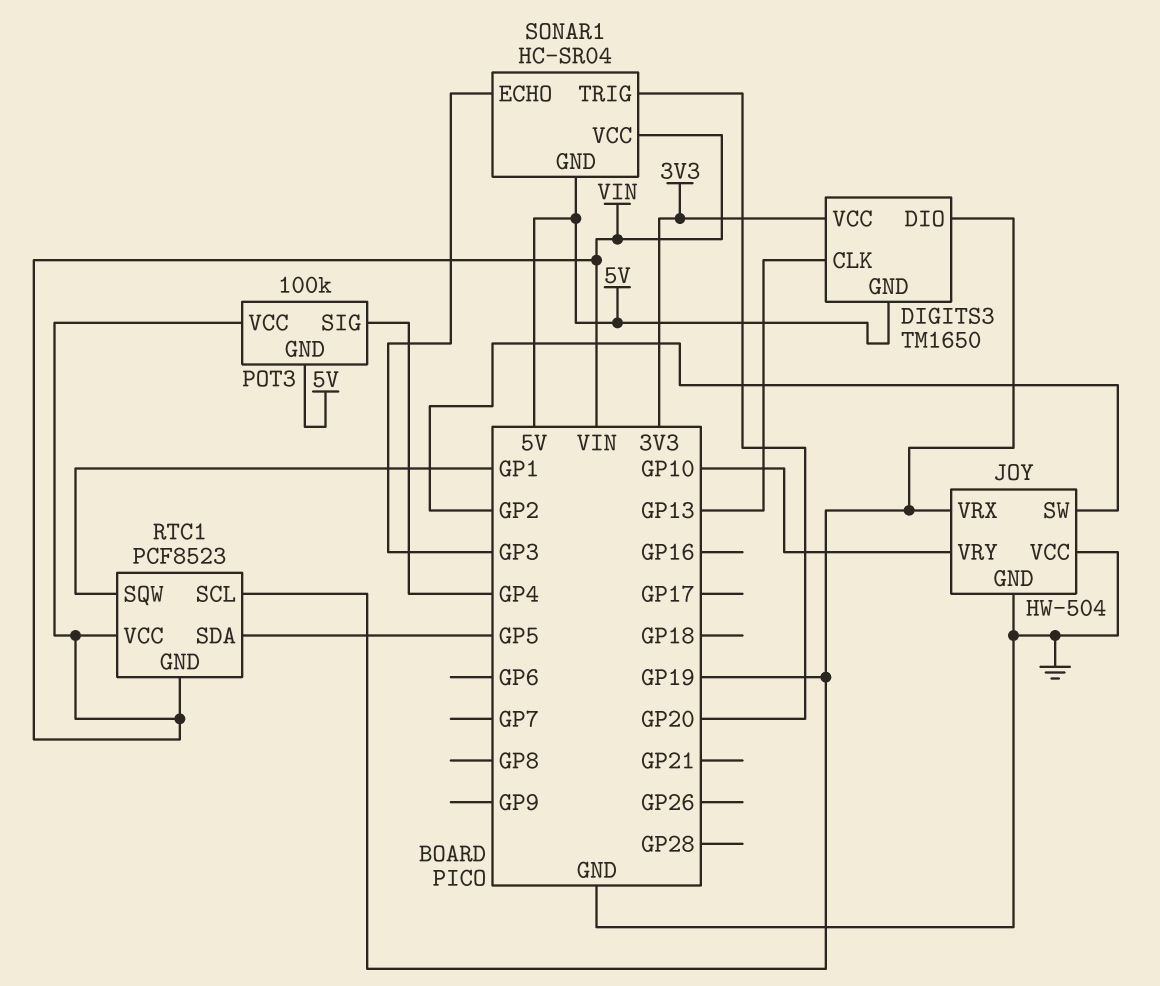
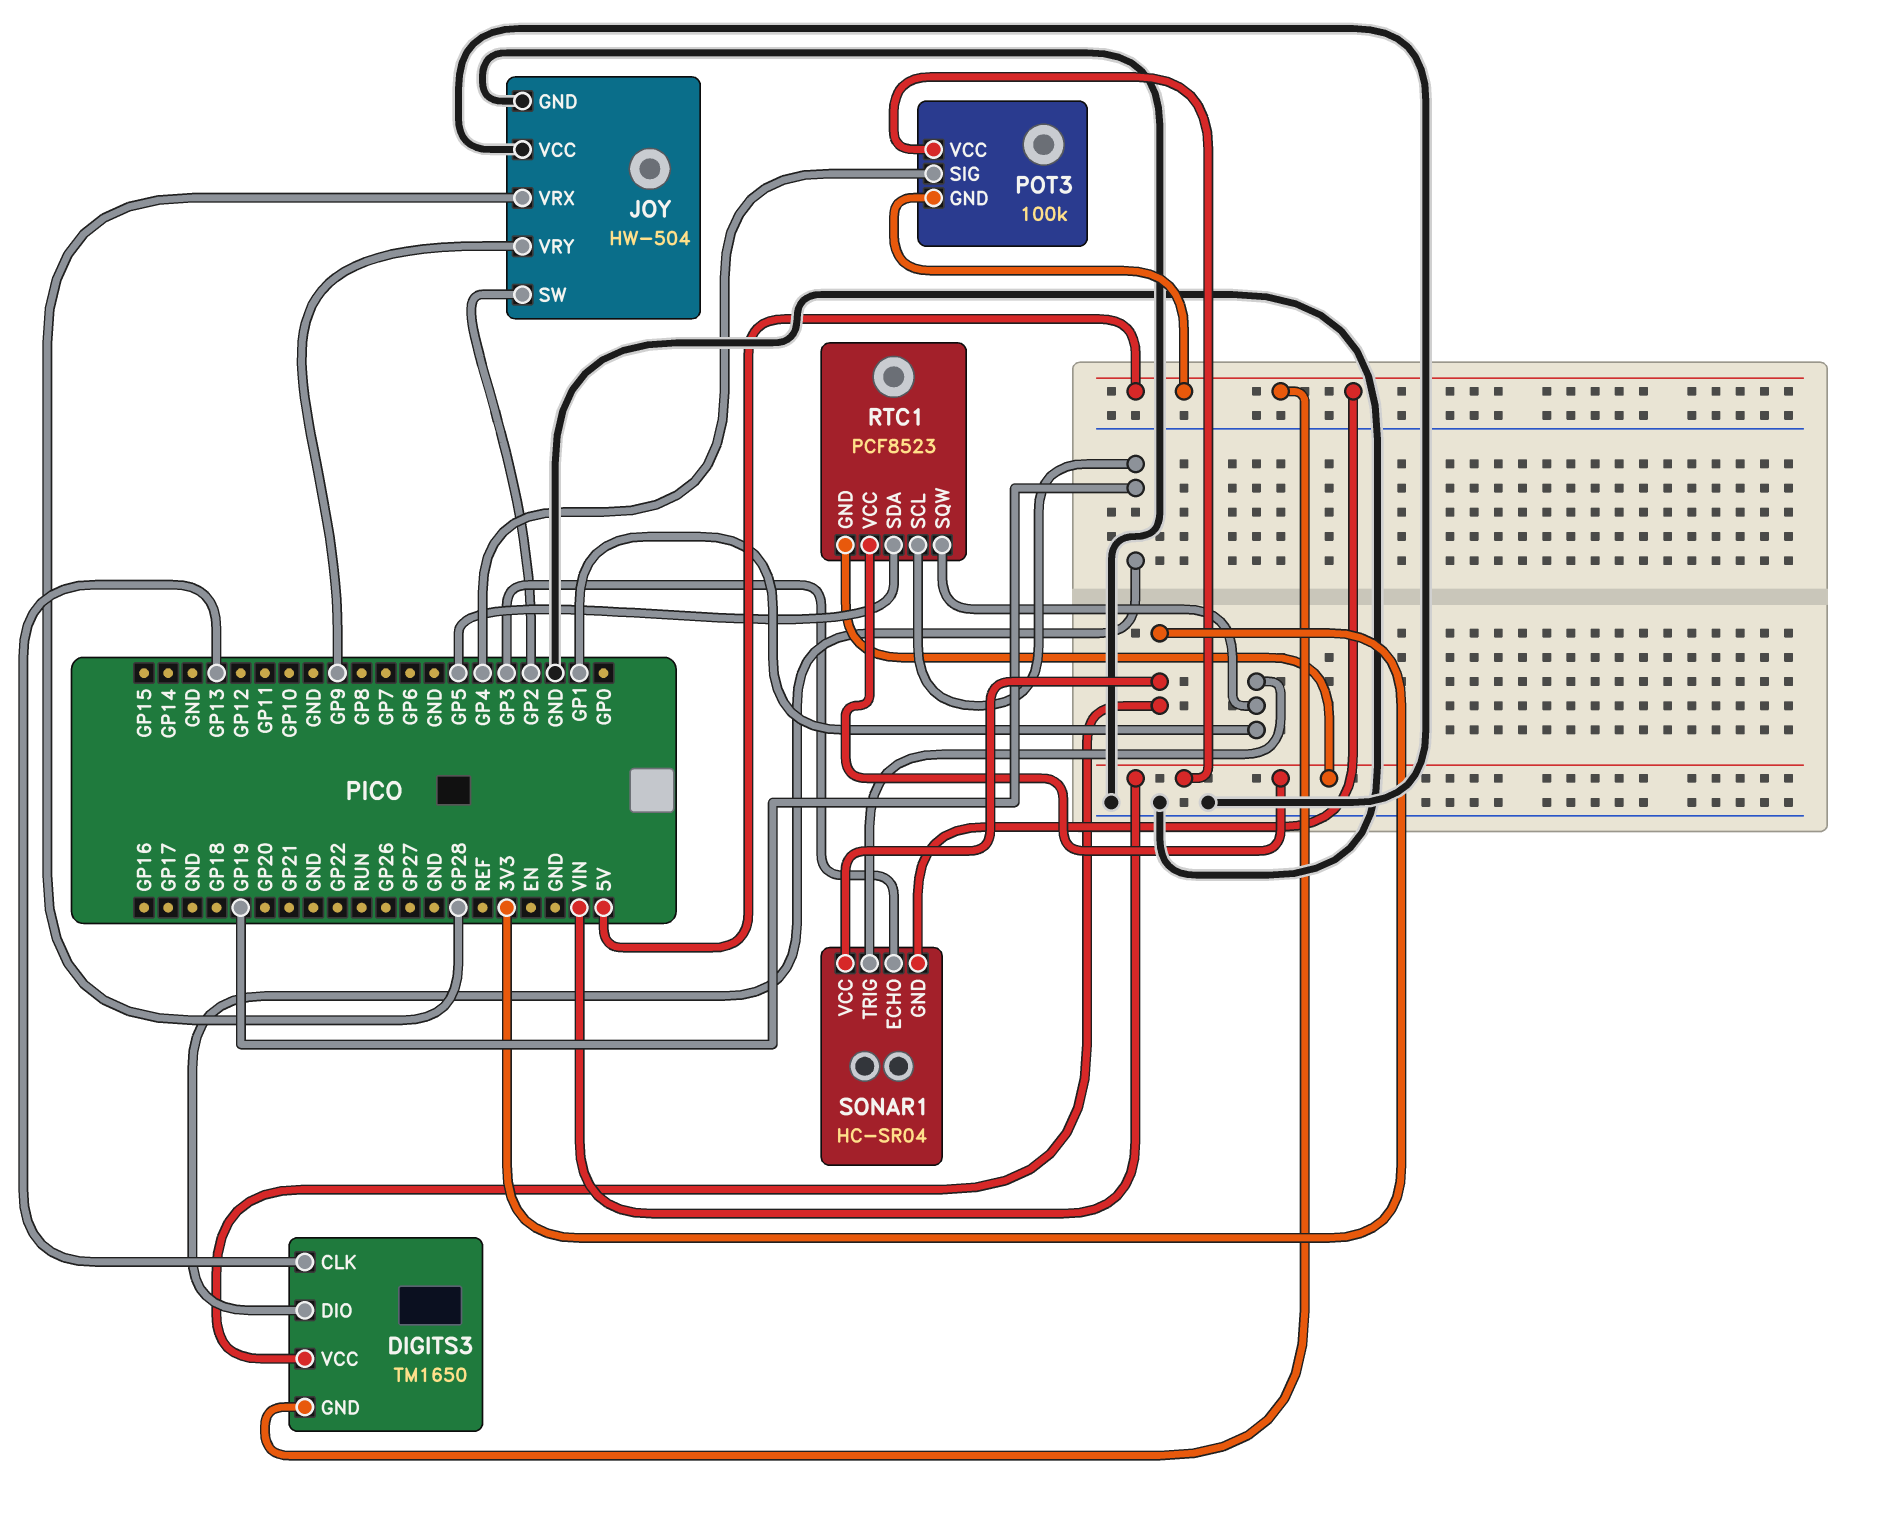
JOY pin VRX: GP19 -> GP28
JOY pin VRY: GP10 -> GP9
SONAR1 pin TRIG: GP20 -> GP1
SONAR1 pin VCC: VIN -> 3V3

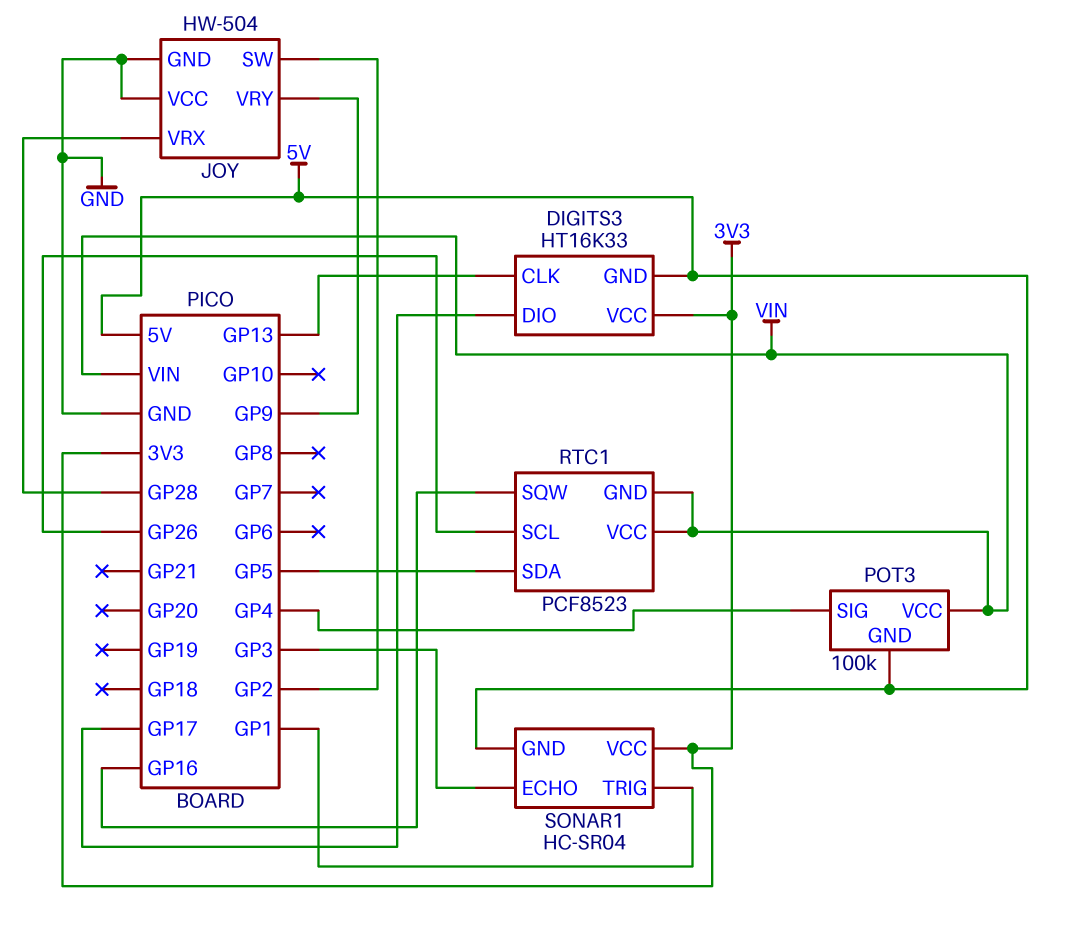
DIGITS3: TM1650 -> HT16K33
DIGITS3 pin DIO: GP19 -> GP17
RTC1 pin SCL: GP19 -> GP26
RTC1 pin SQW: GP1 -> GP16

